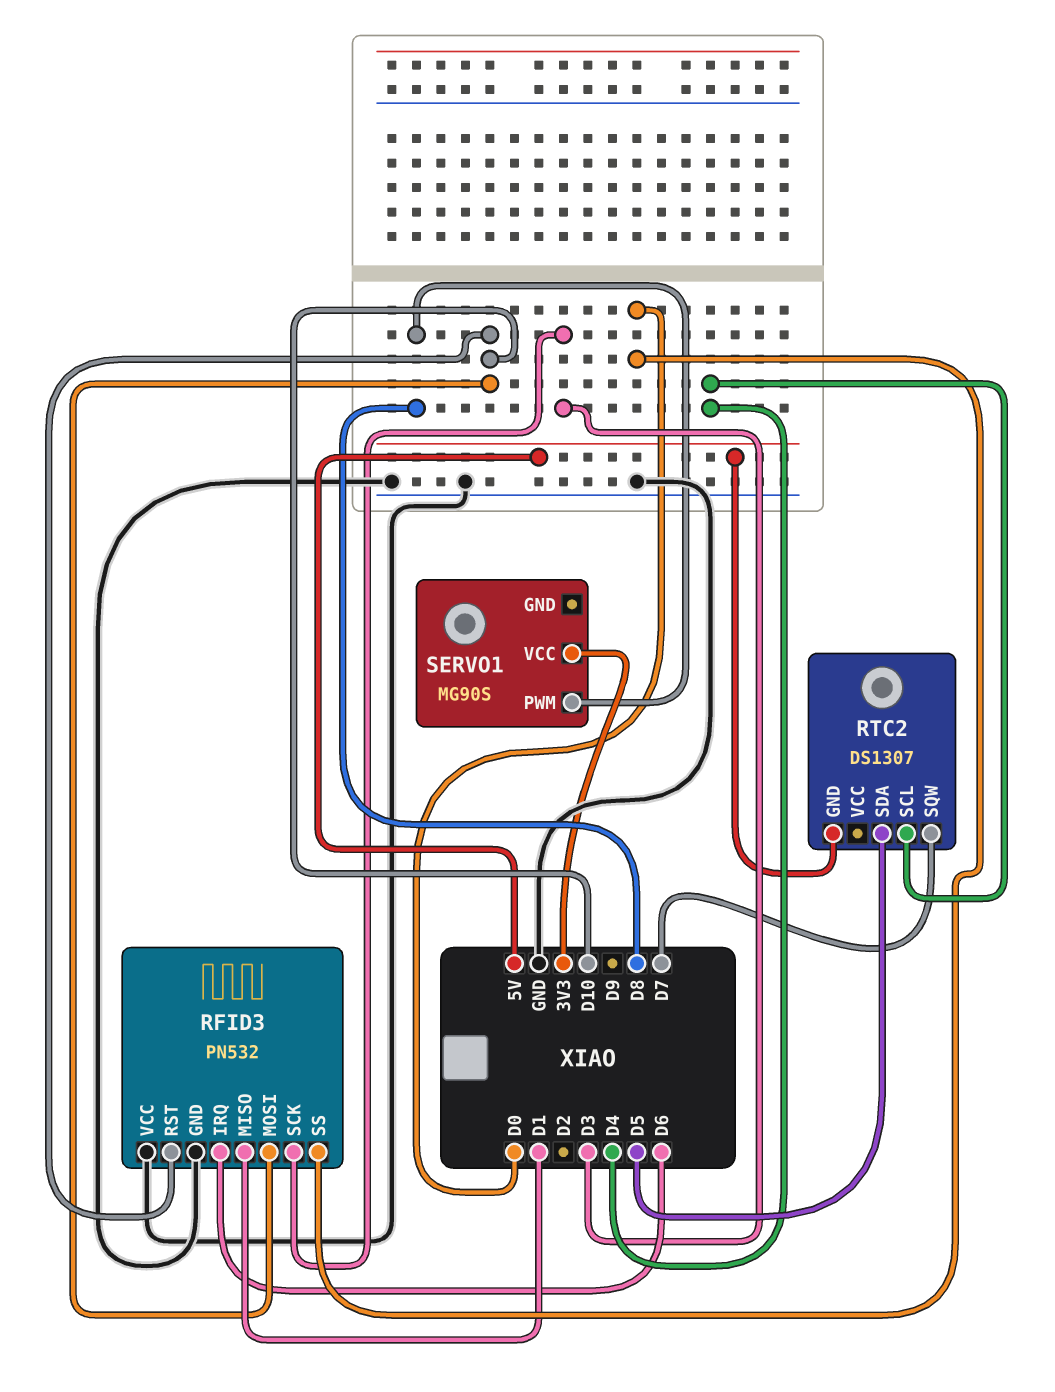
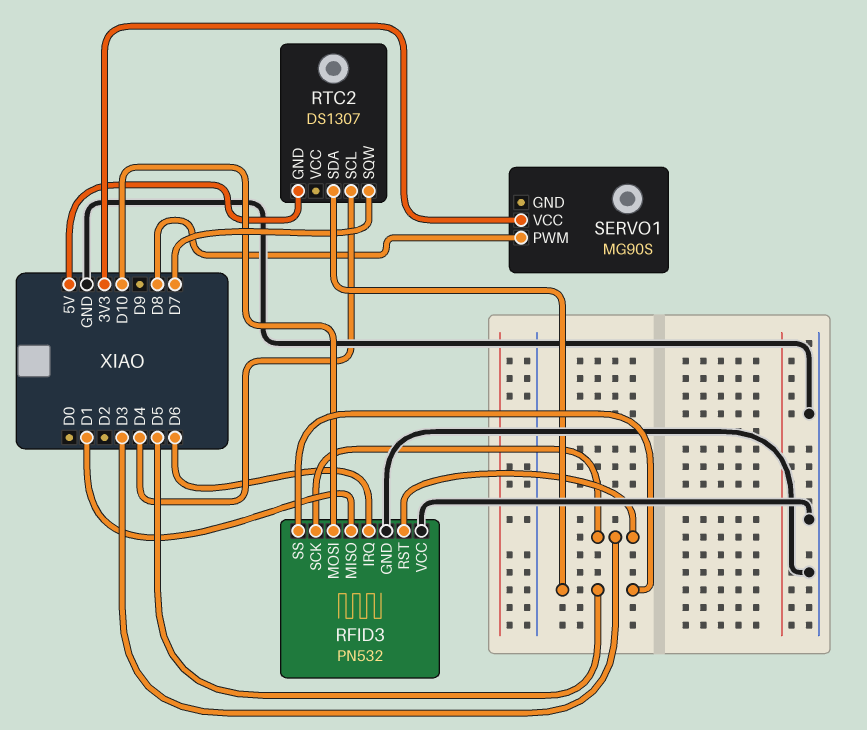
RFID3 pin RST: D10 -> D3
RFID3 pin SS: D0 -> D5

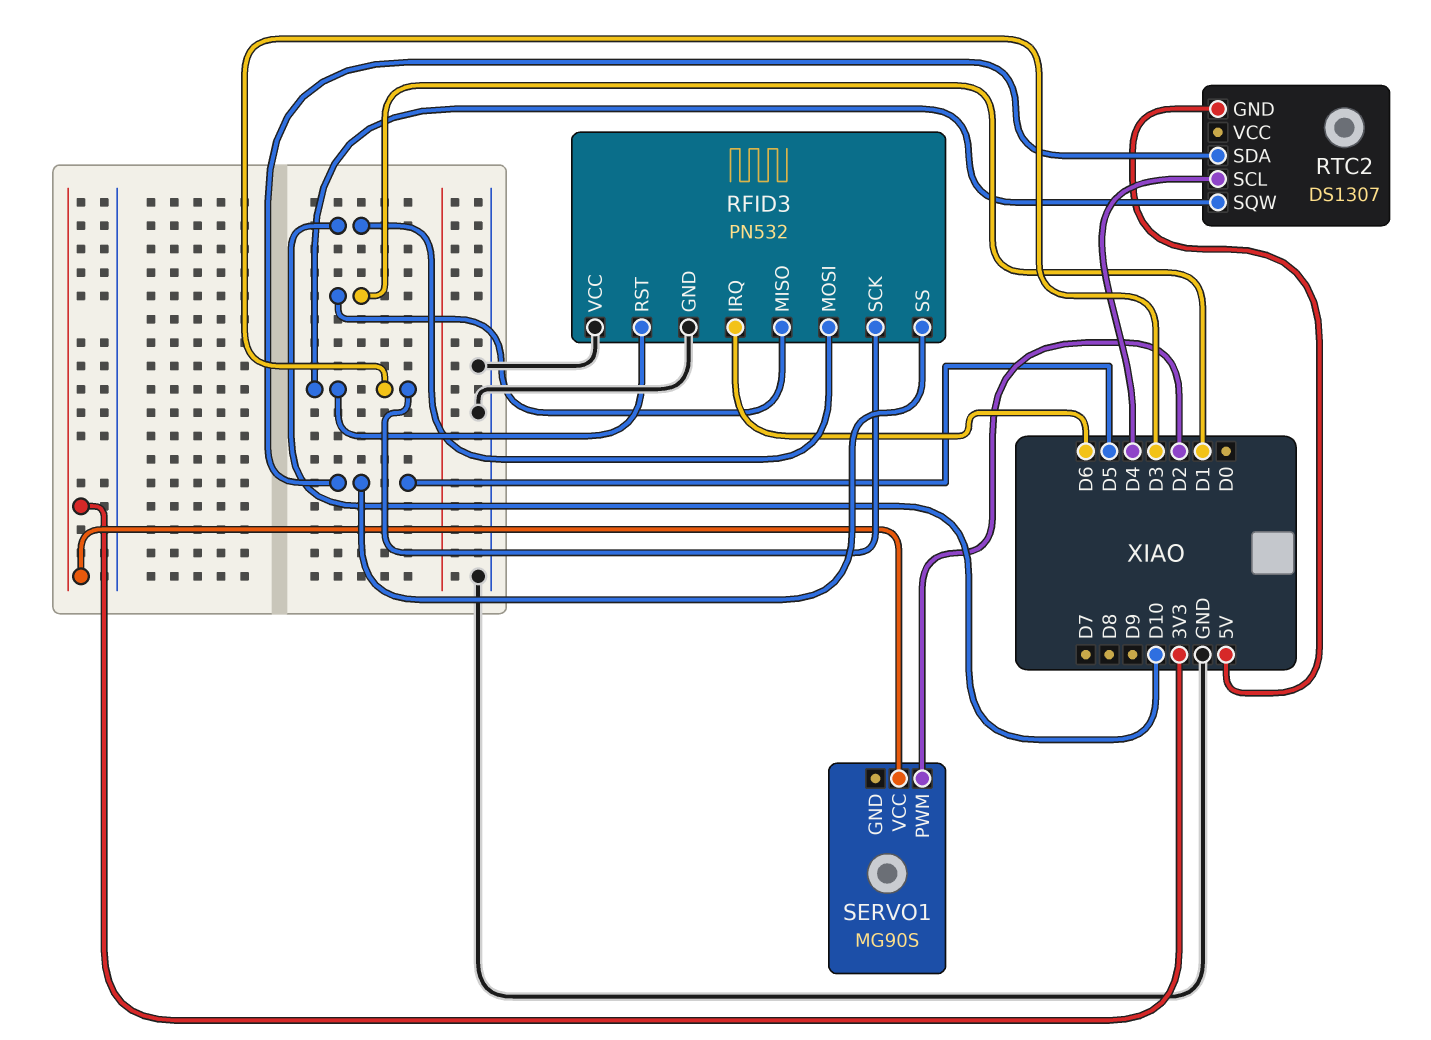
RTC2 pin SQW: D7 -> D3
SERVO1 pin PWM: D8 -> D2

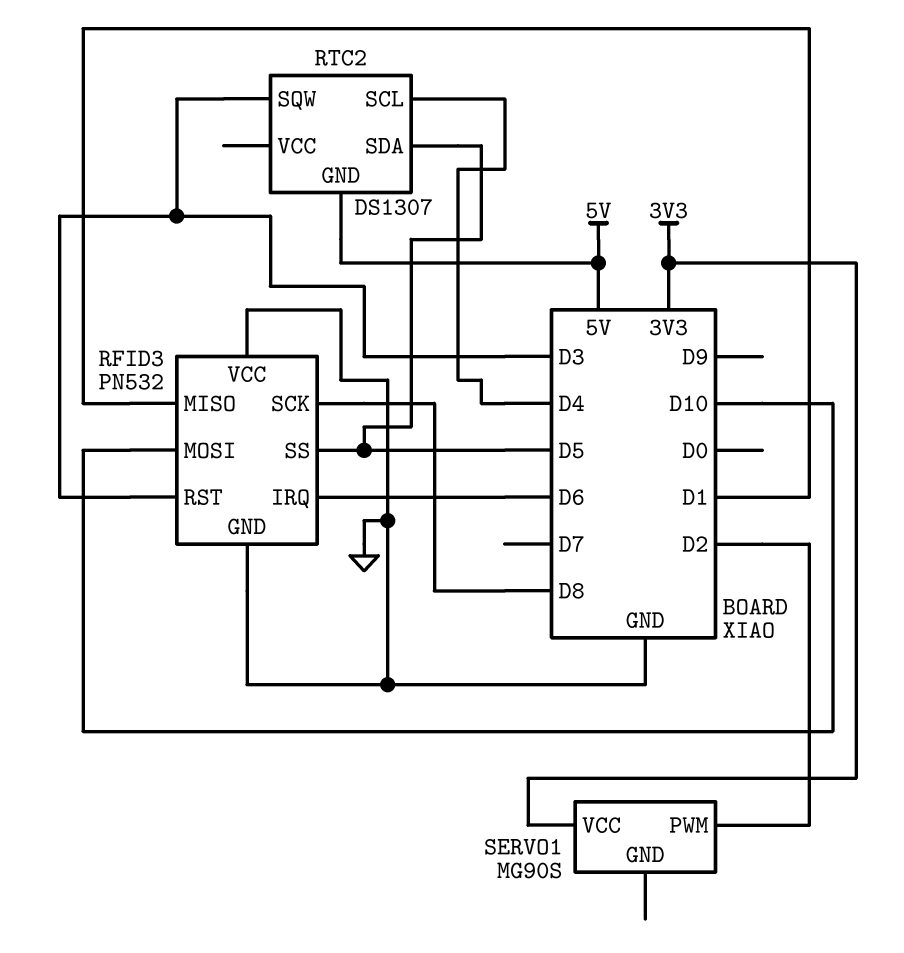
RFID3 pin SCK: D3 -> D8

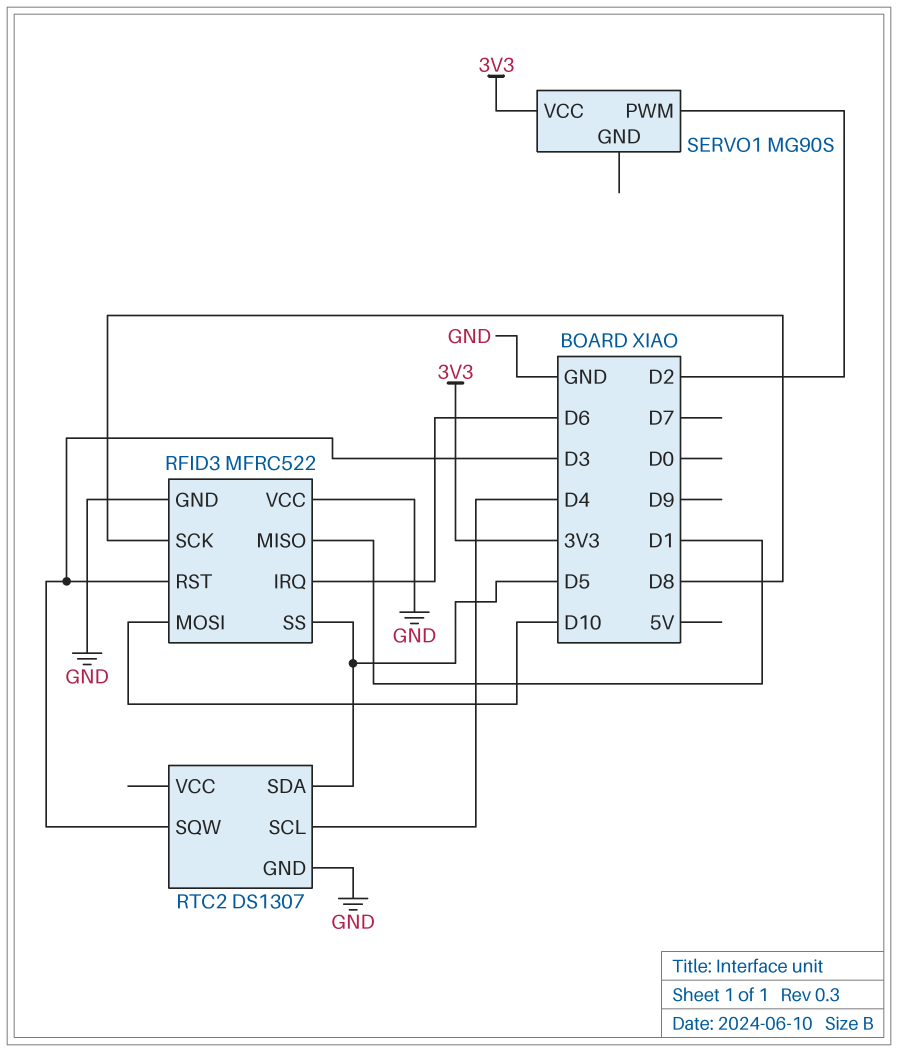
RFID3: PN532 -> MFRC522
RTC2 pin GND: 5V -> GND

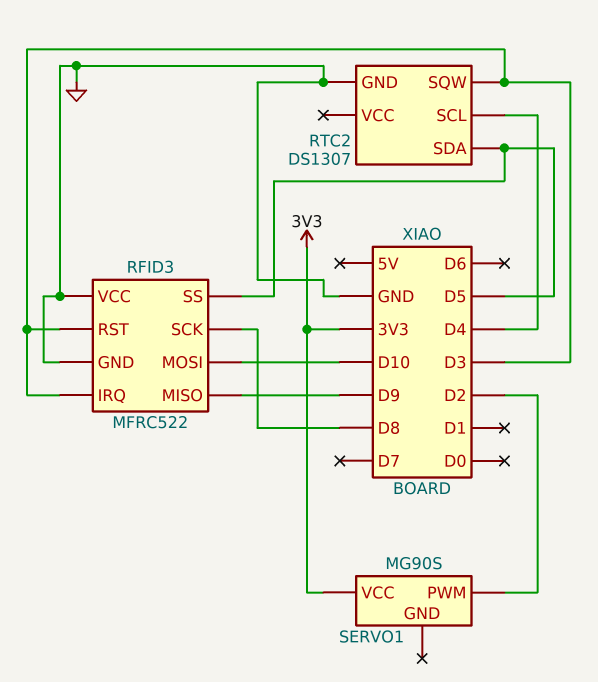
RFID3 pin IRQ: D6 -> D3
RFID3 pin MISO: D1 -> D9

